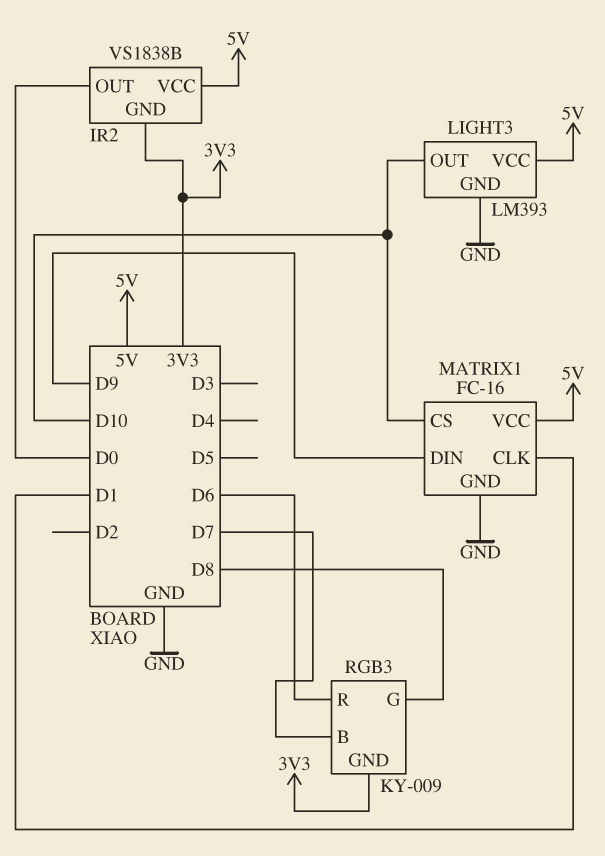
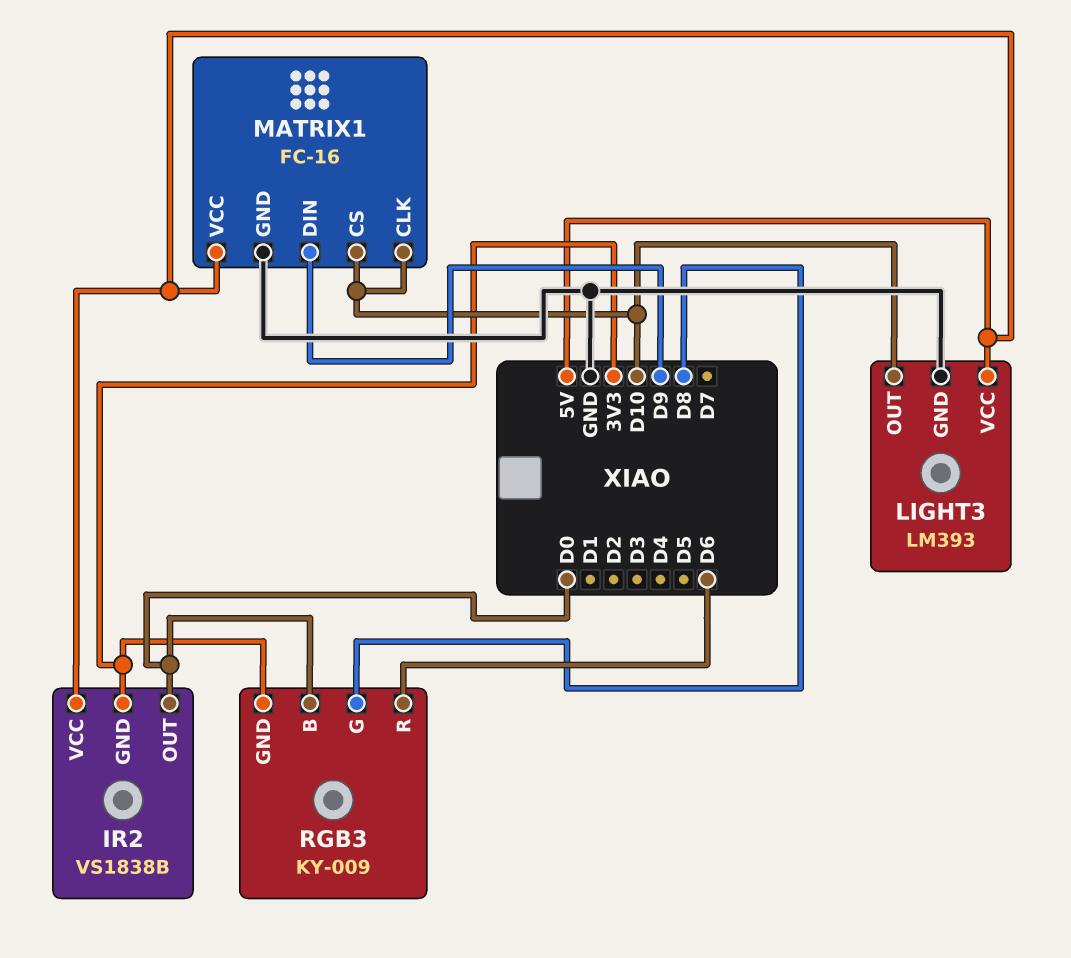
MATRIX1 pin CLK: D1 -> D10
RGB3 pin B: D7 -> D0

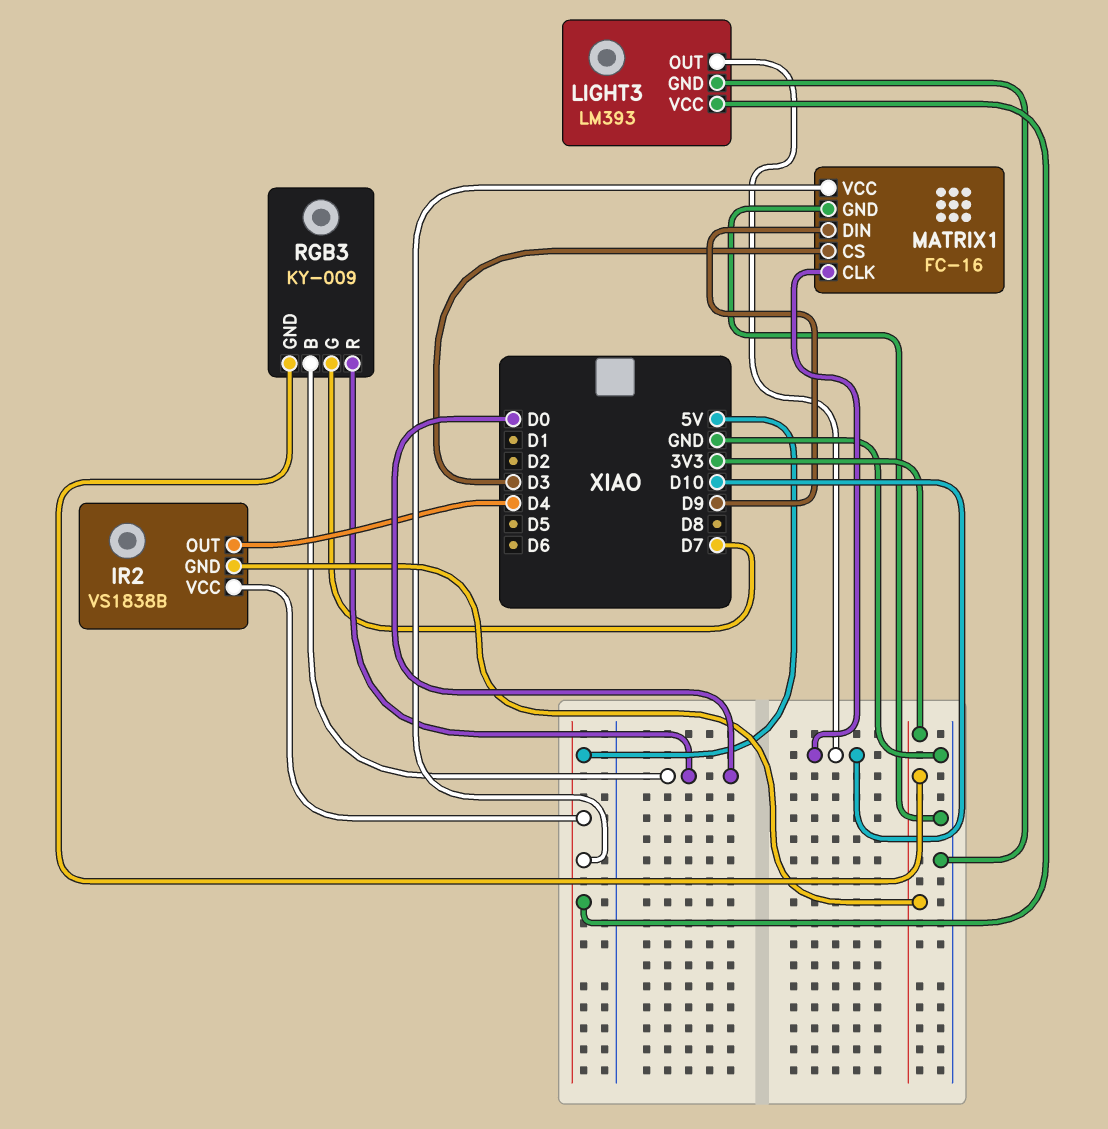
IR2 pin OUT: D0 -> D4
MATRIX1 pin CS: D10 -> D3
RGB3 pin G: D8 -> D7
RGB3 pin R: D6 -> D0

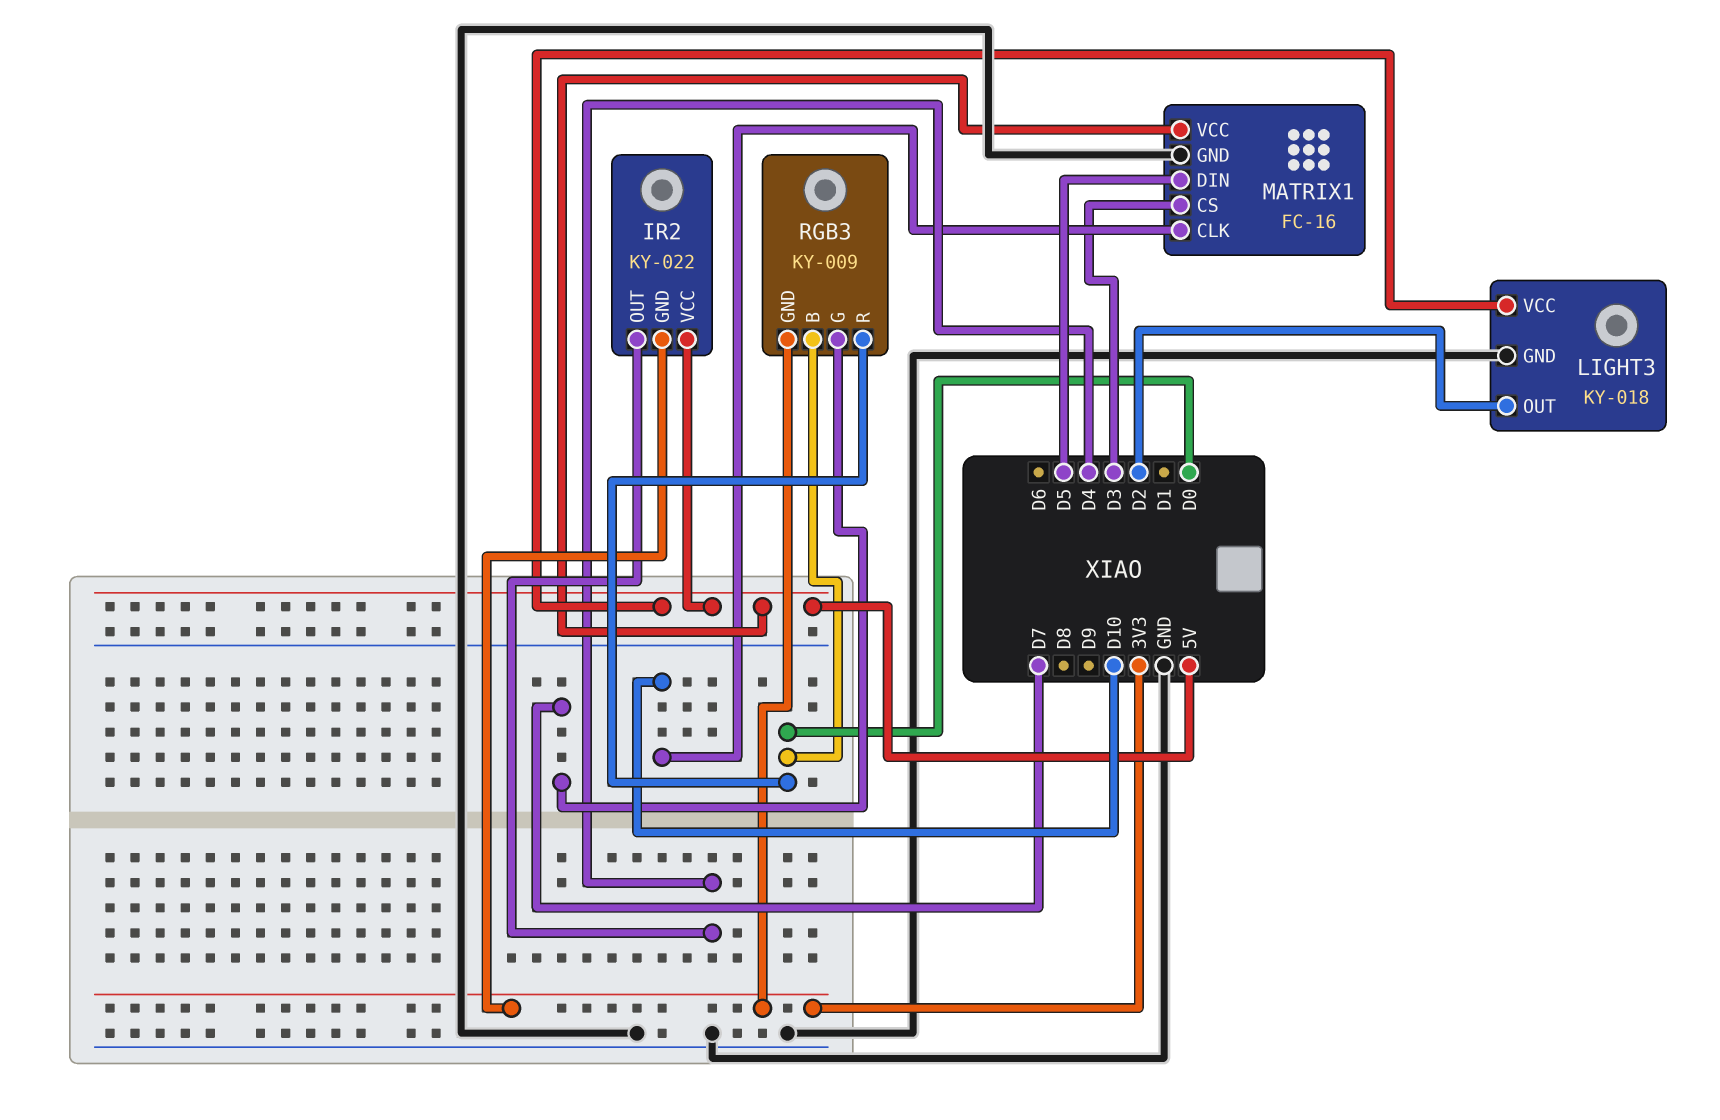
IR2: VS1838B -> KY-022
LIGHT3: LM393 -> KY-018
LIGHT3 pin OUT: D10 -> D2
MATRIX1 pin DIN: D9 -> D5

